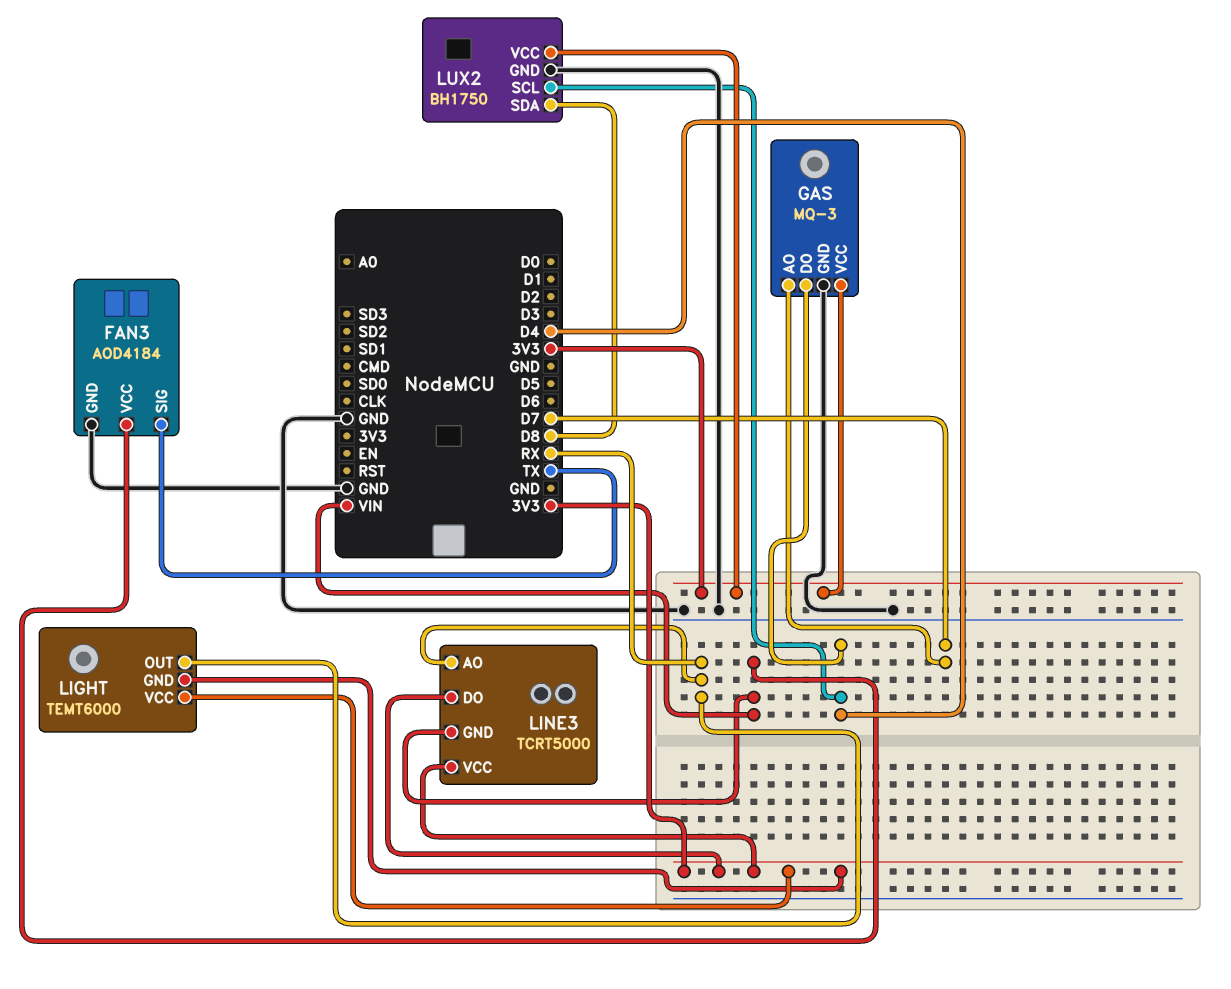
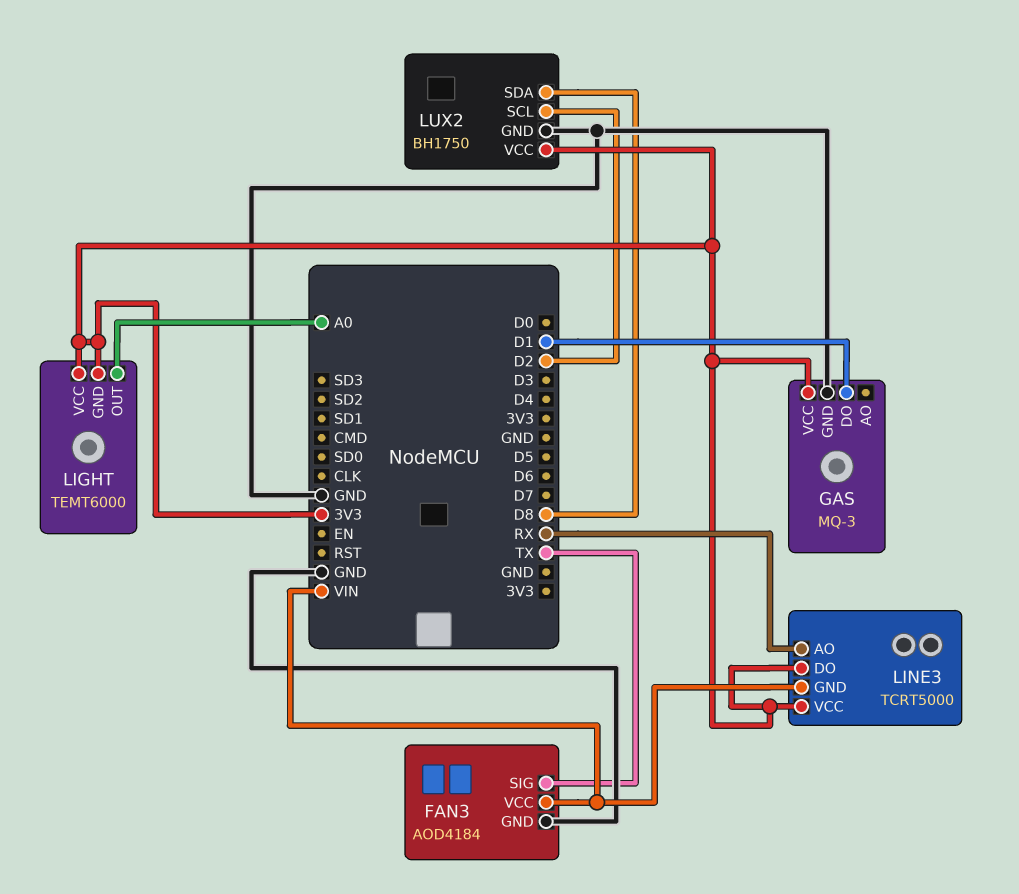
GAS pin AO: D7 -> none
GAS pin DO: D4 -> D1
LIGHT pin OUT: RX -> A0
LUX2 pin SCL: D4 -> D2

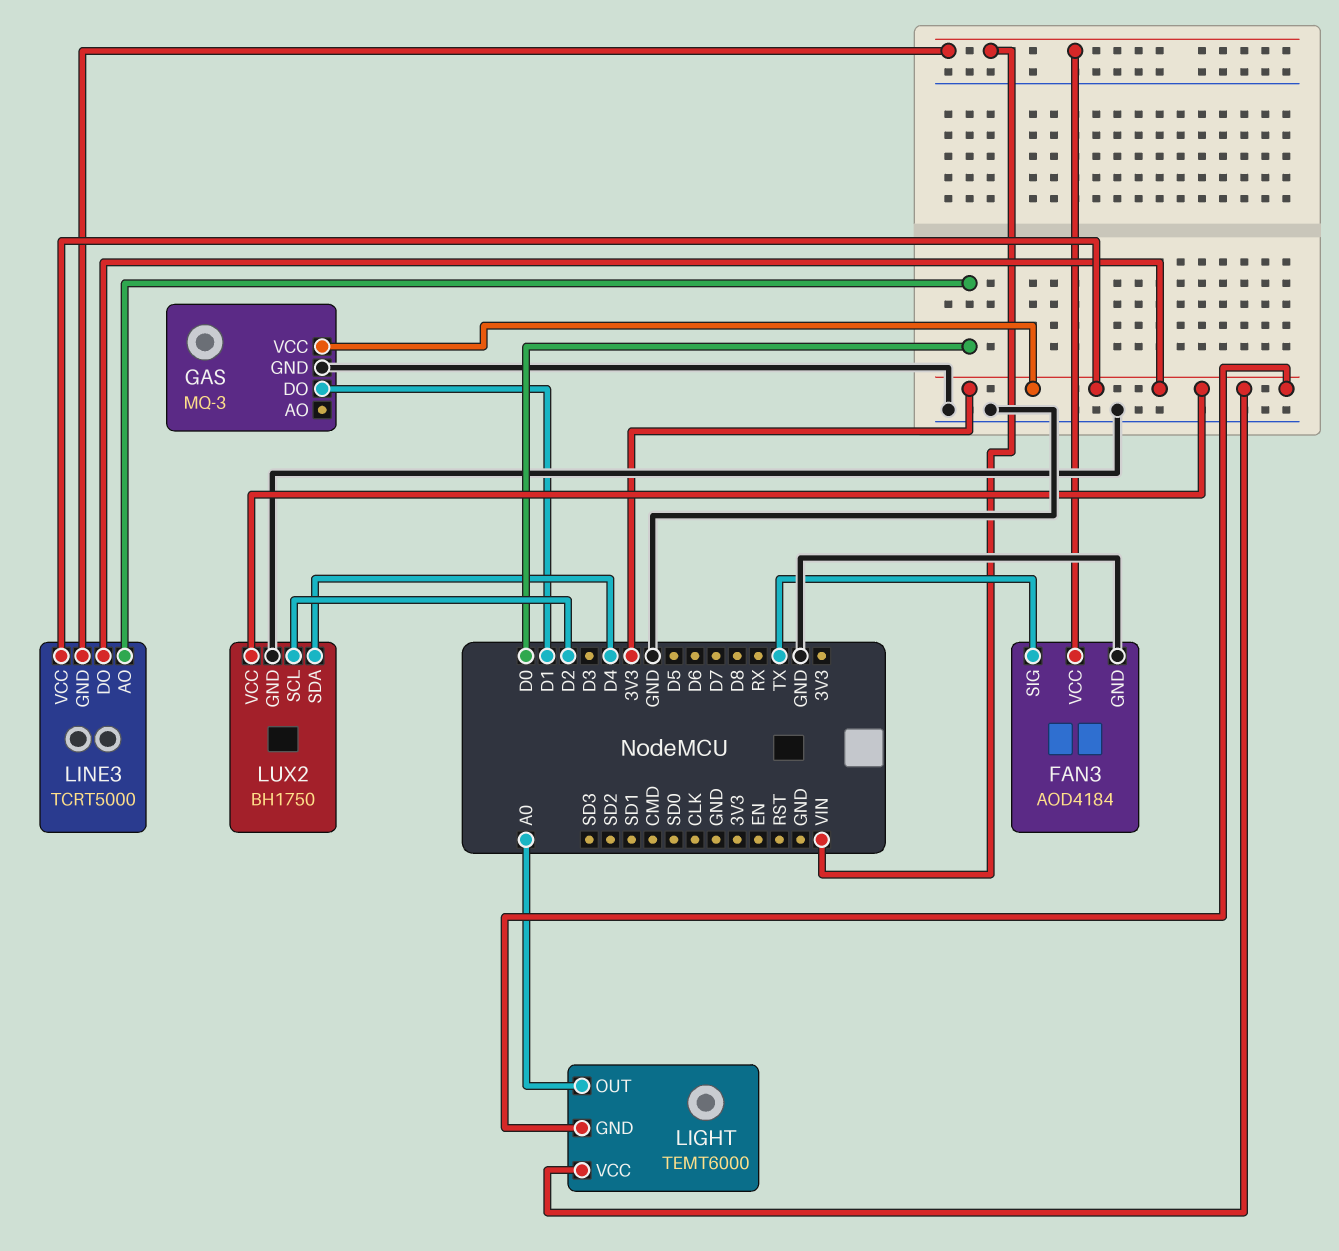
LINE3 pin AO: RX -> D0
LUX2 pin SDA: D8 -> D4

